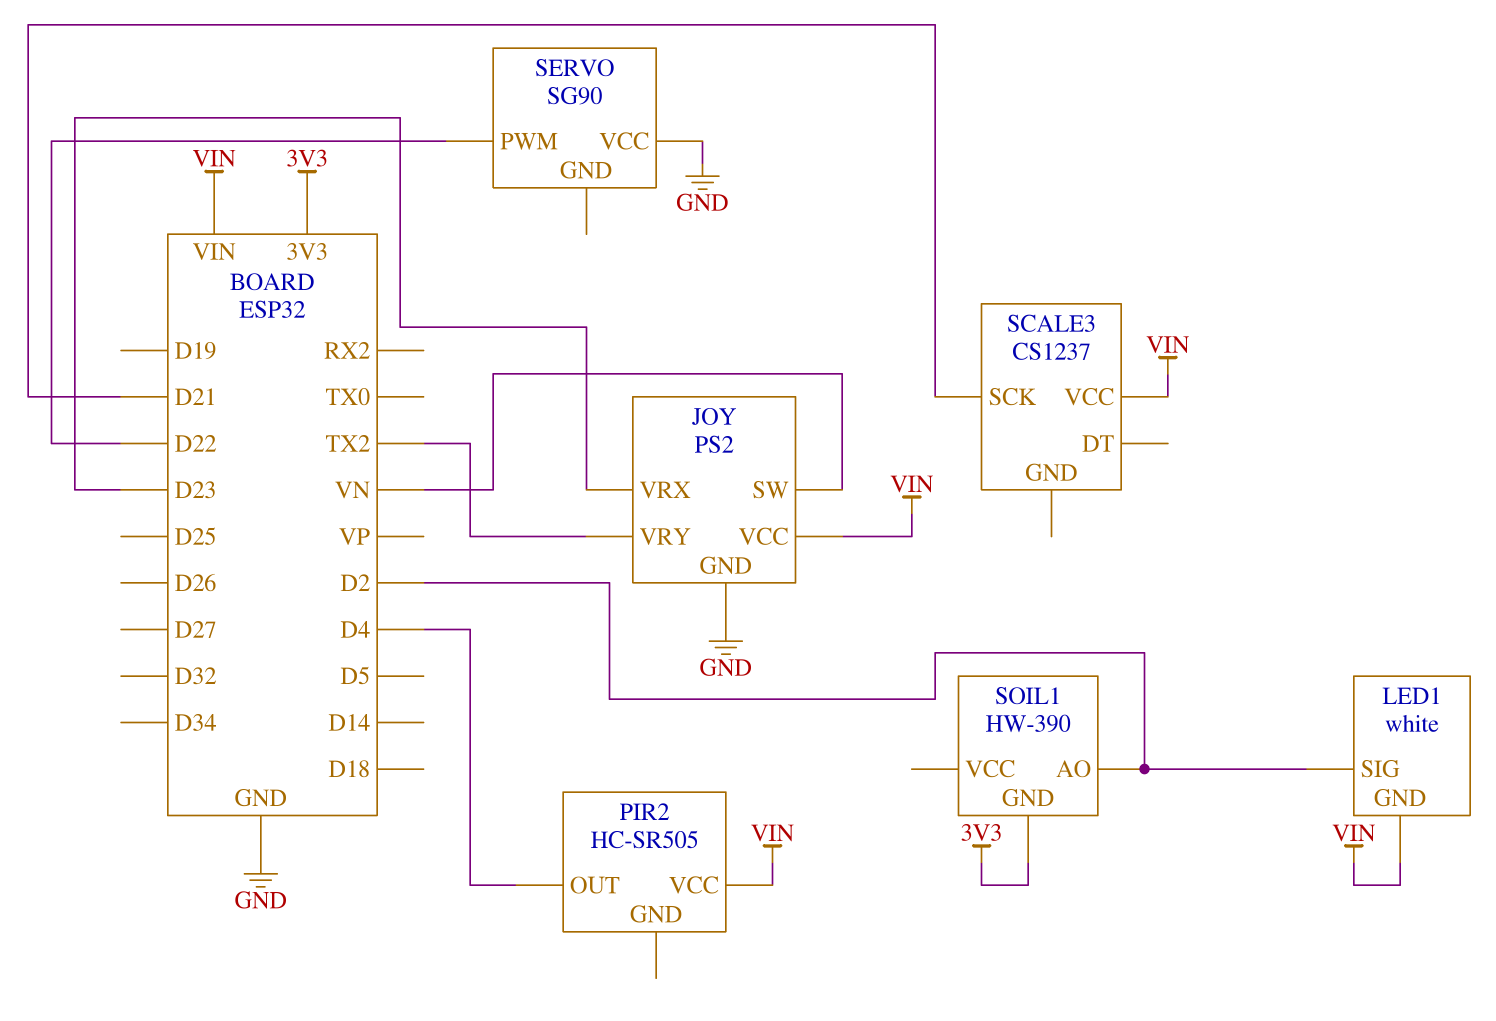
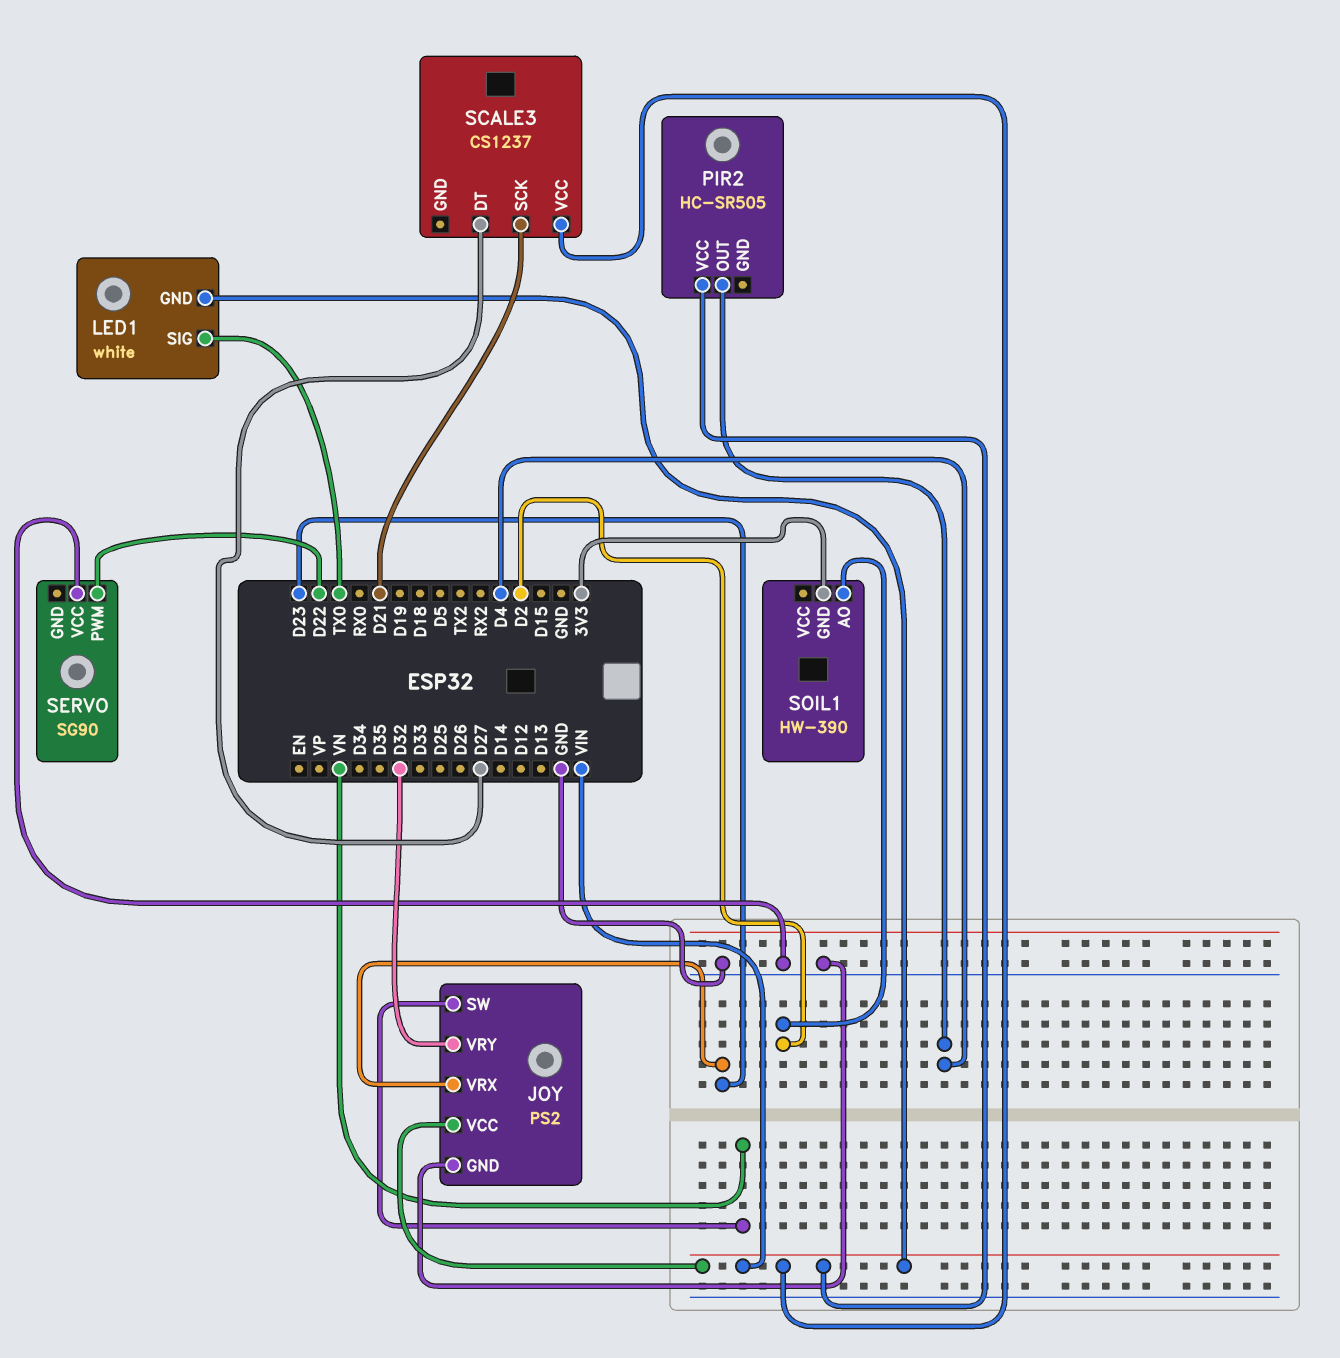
JOY pin VRY: TX2 -> D32
LED1 pin SIG: D2 -> TX0
SCALE3 pin DT: none -> D27

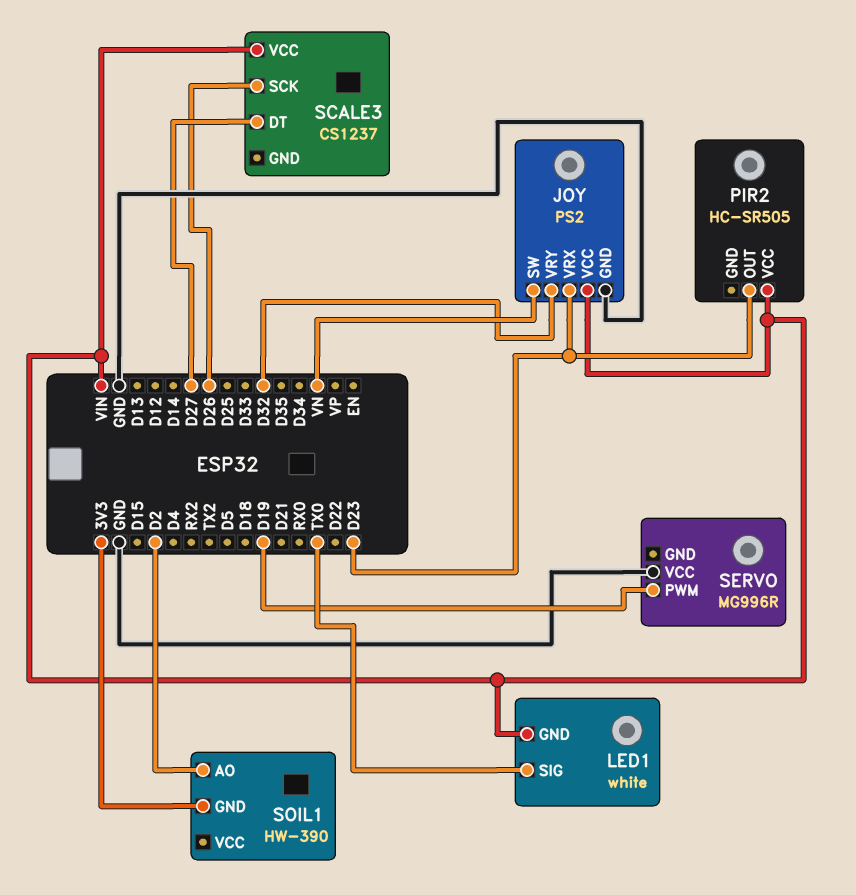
PIR2 pin OUT: D4 -> D23
SCALE3 pin SCK: D21 -> D26
SERVO: SG90 -> MG996R
SERVO pin PWM: D22 -> D19

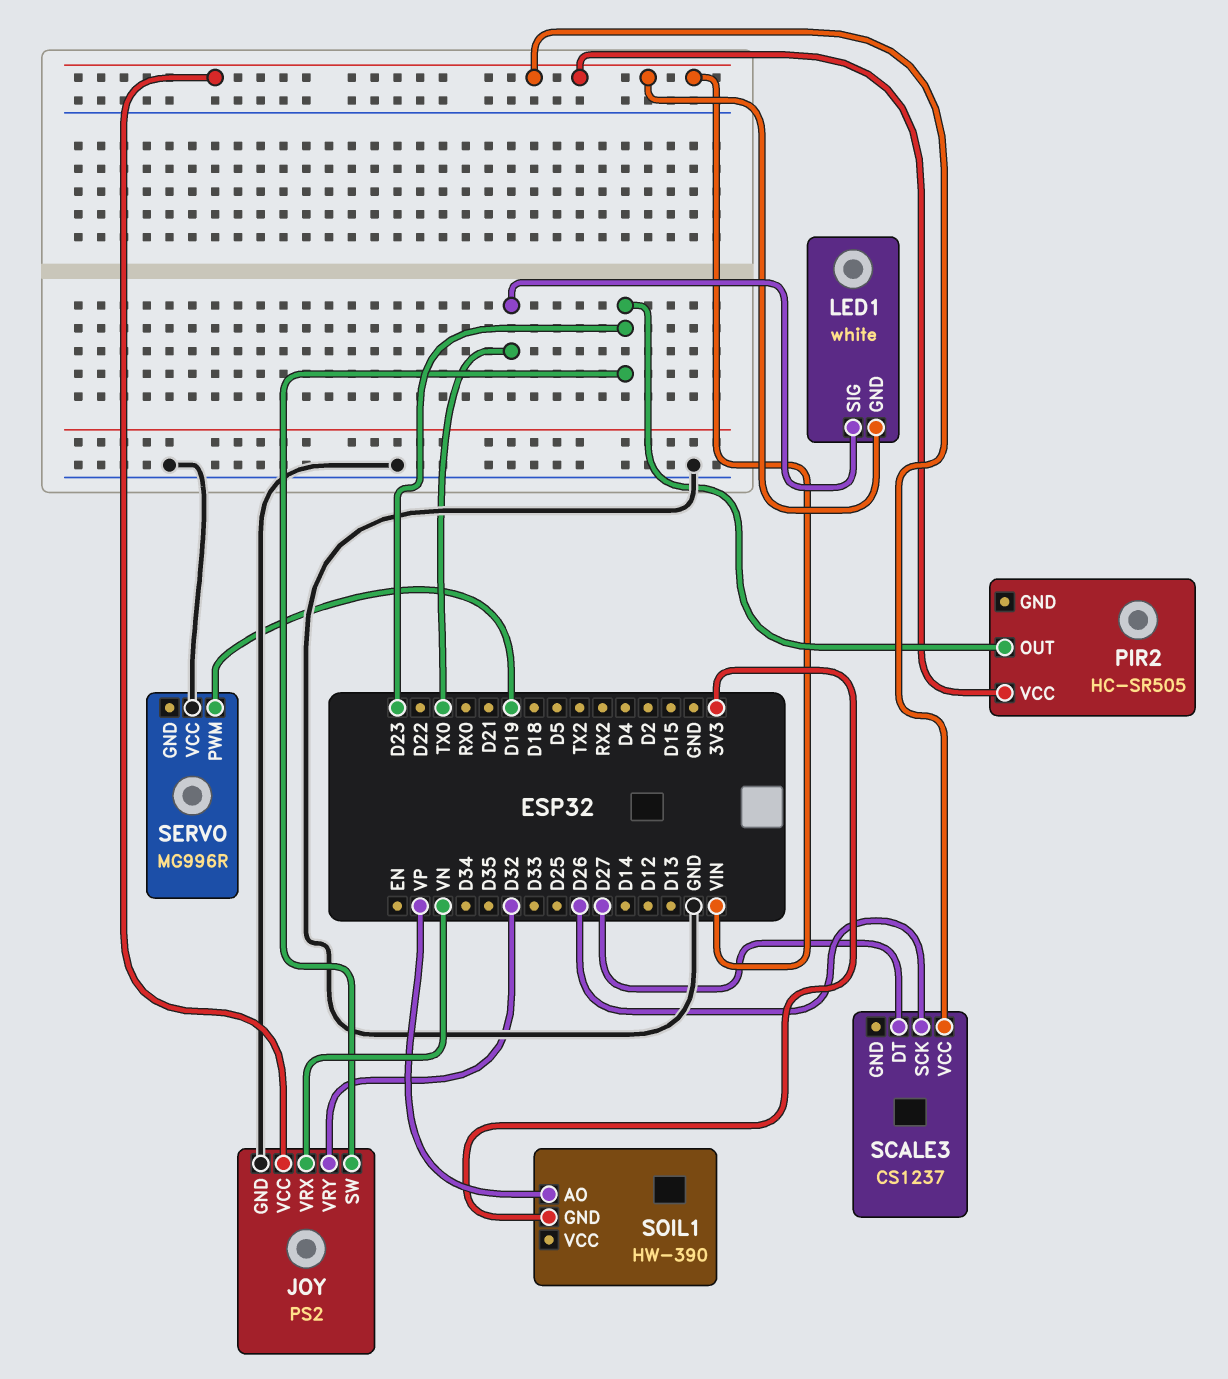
JOY pin SW: VN -> D23
JOY pin VRX: D23 -> VN
SOIL1 pin AO: D2 -> VP

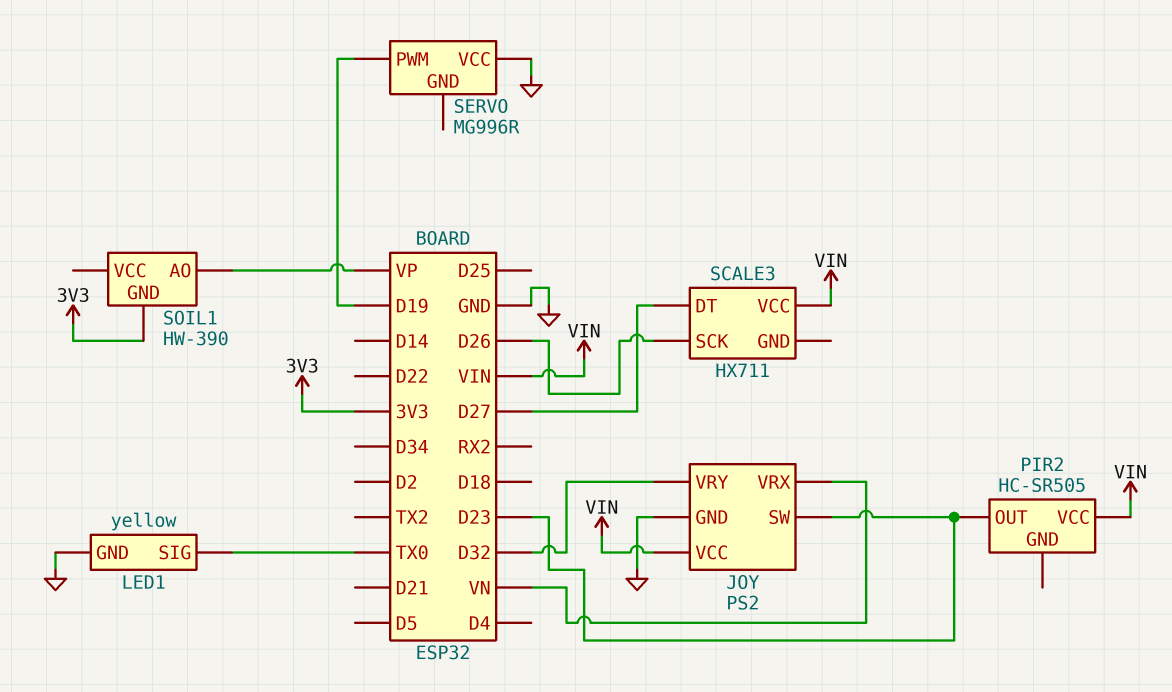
LED1: white -> yellow
LED1 pin GND: VIN -> GND
SCALE3: CS1237 -> HX711

